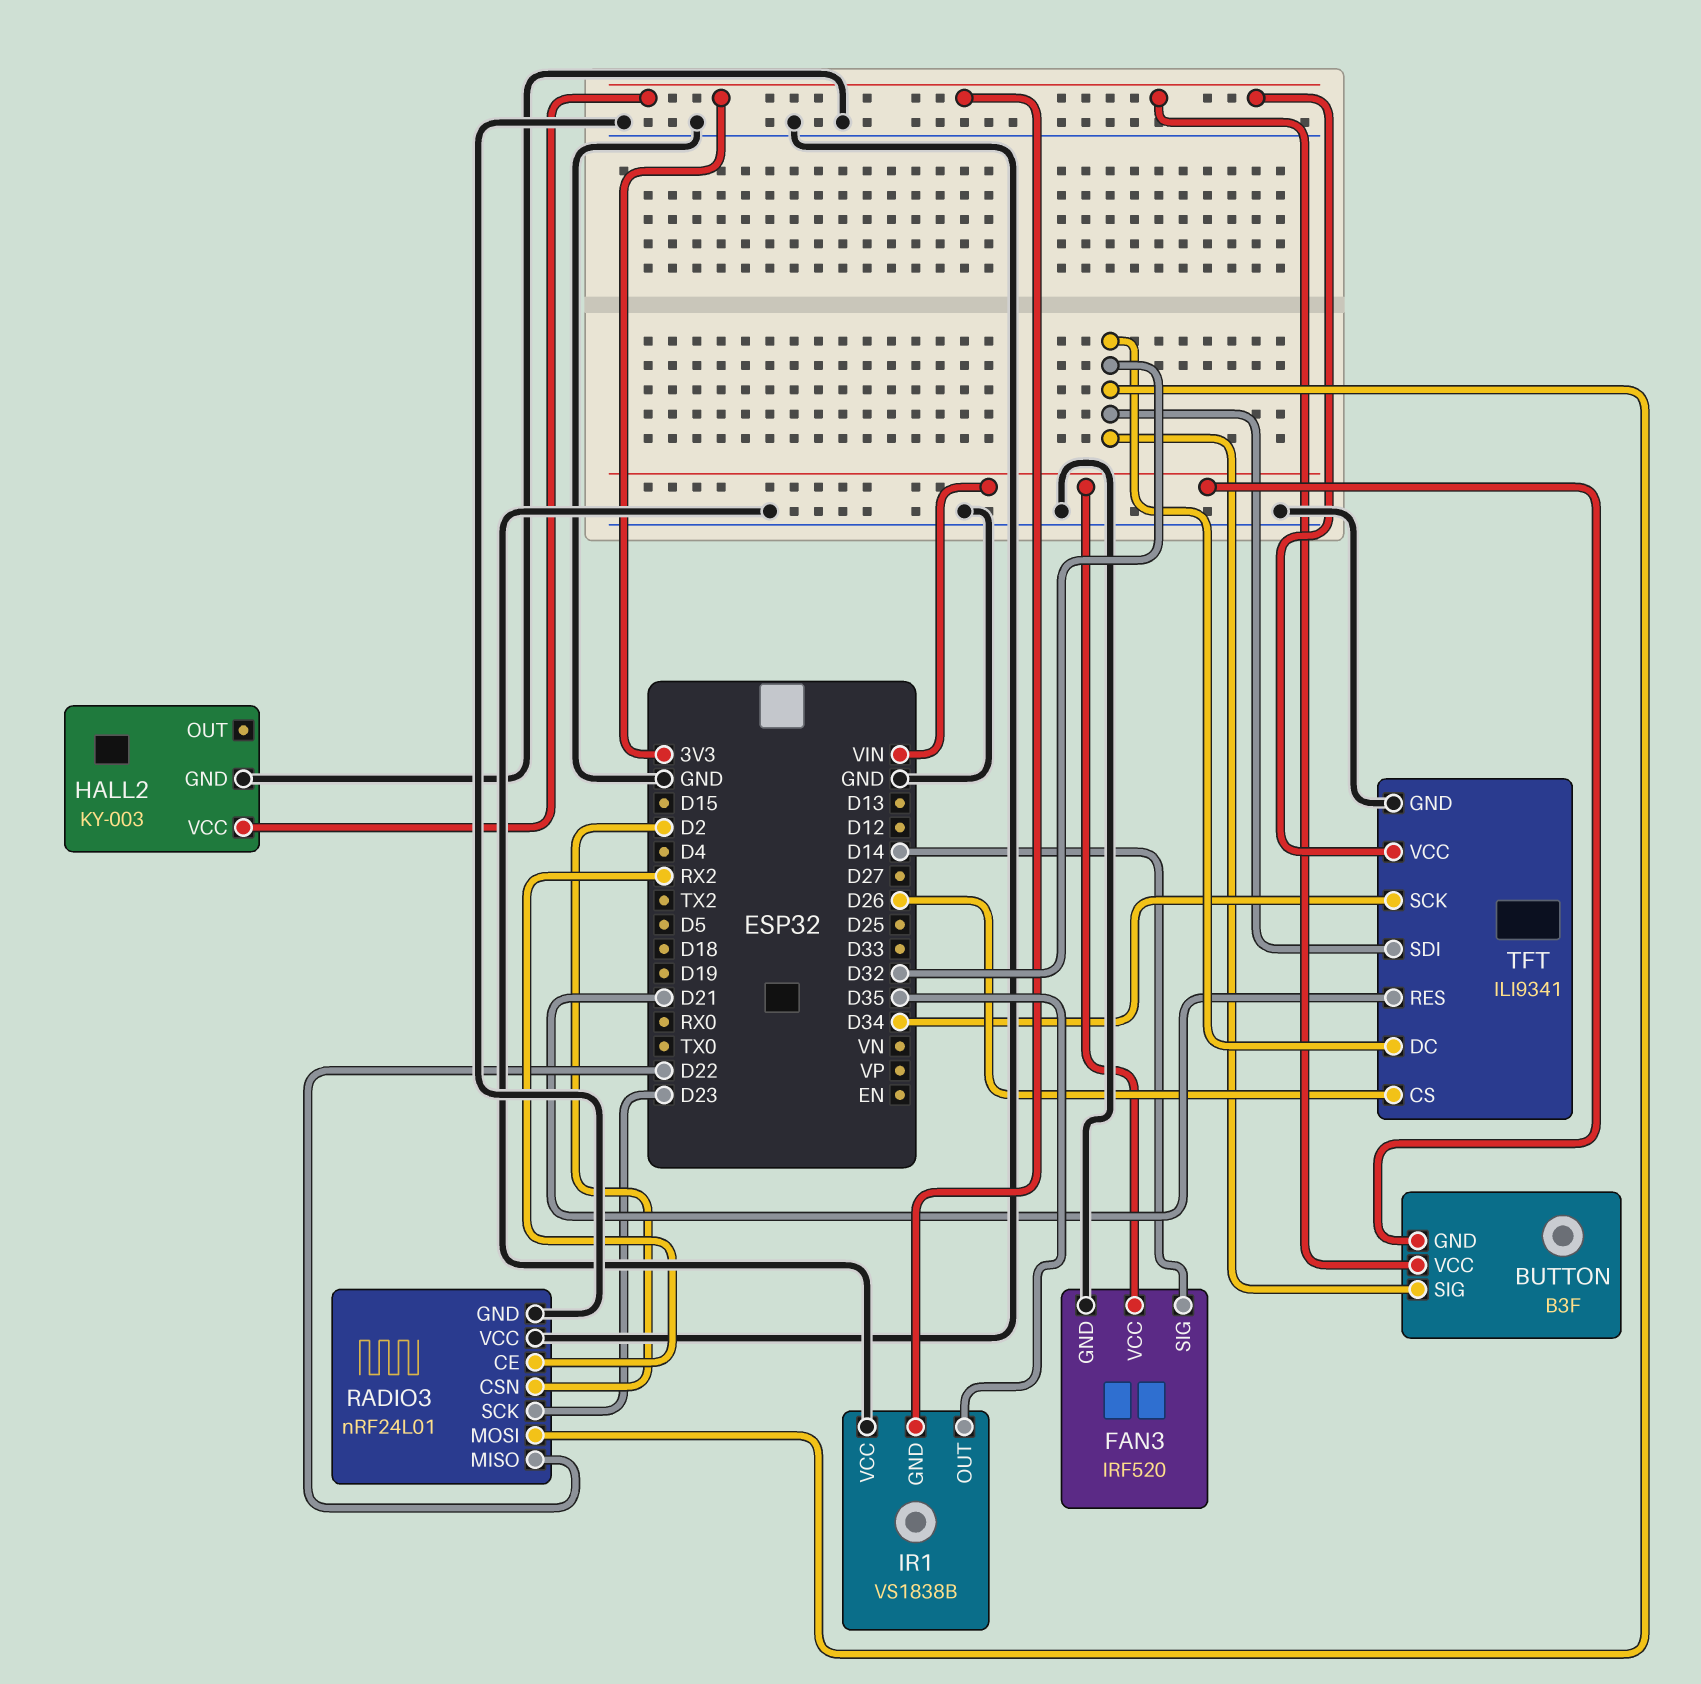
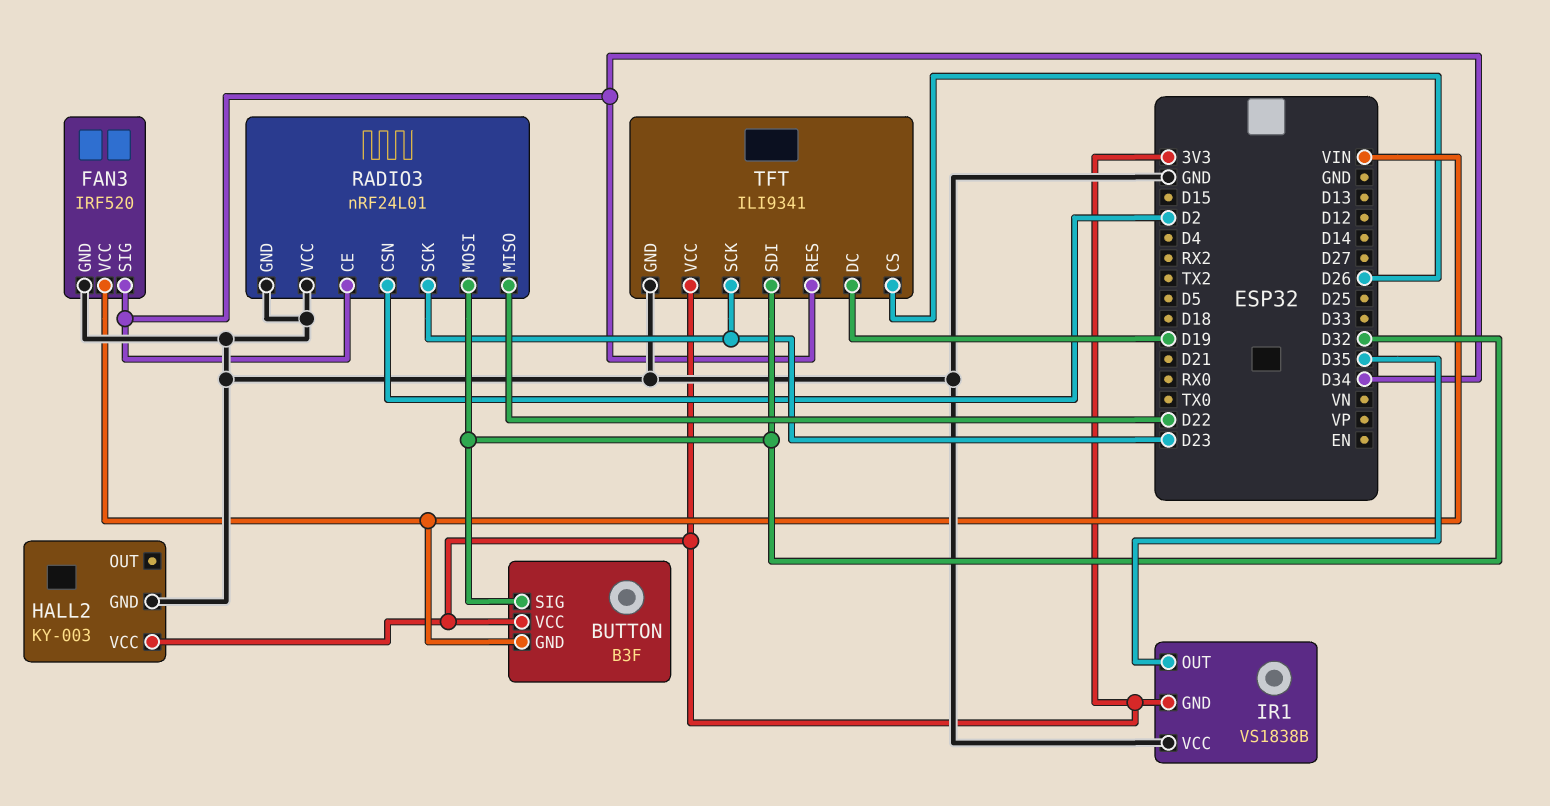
FAN3 pin SIG: D14 -> D34
RADIO3 pin CE: RX2 -> D34
TFT pin DC: D32 -> D19
TFT pin RES: D21 -> D34
TFT pin SCK: D34 -> D23

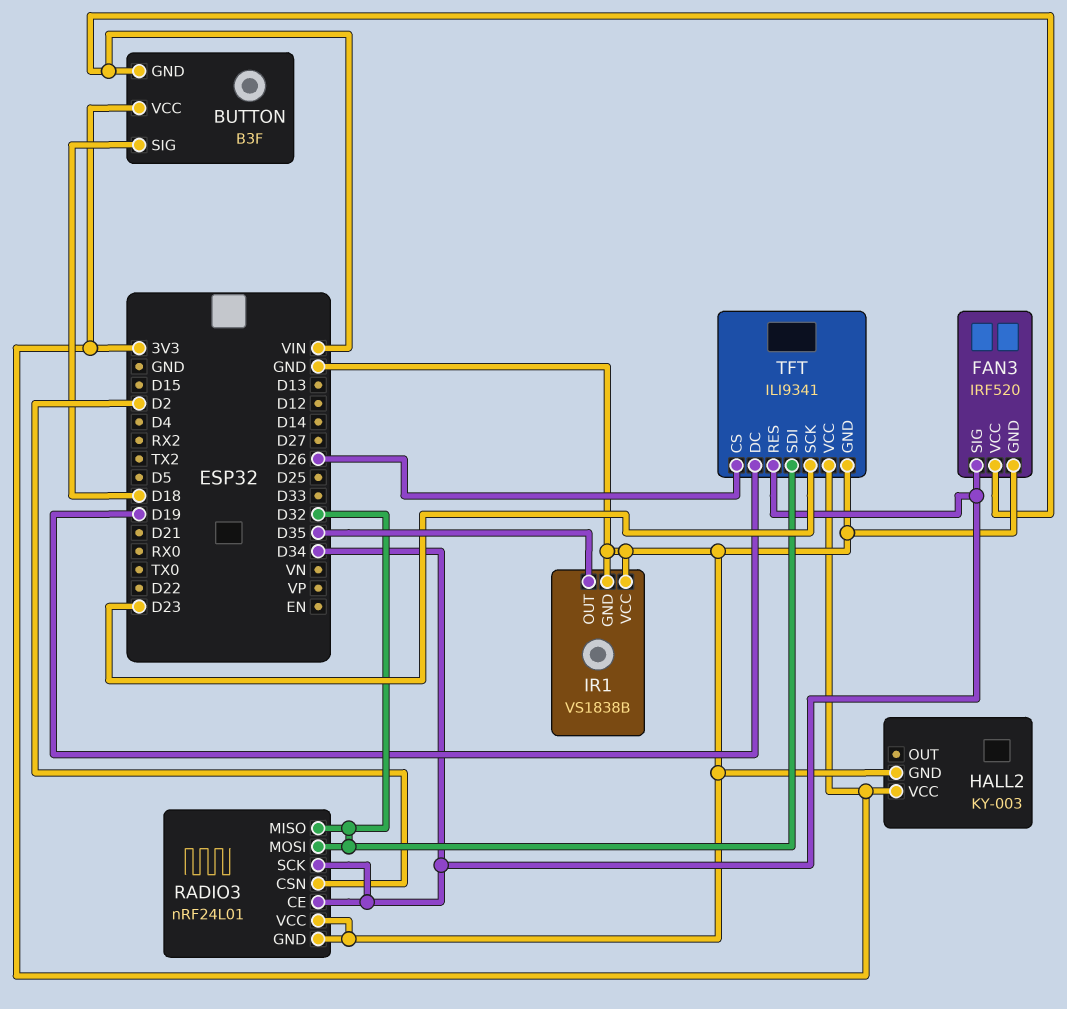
BUTTON pin SIG: D32 -> D18
IR1 pin GND: 3V3 -> GND
RADIO3 pin MISO: D22 -> D32
RADIO3 pin SCK: D23 -> D34

